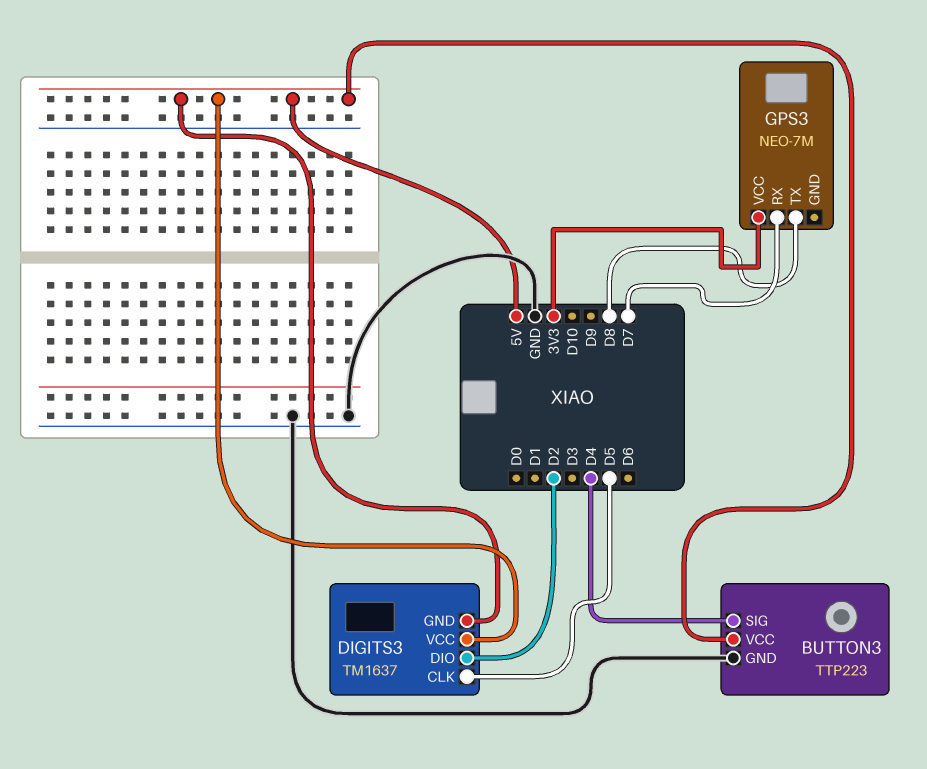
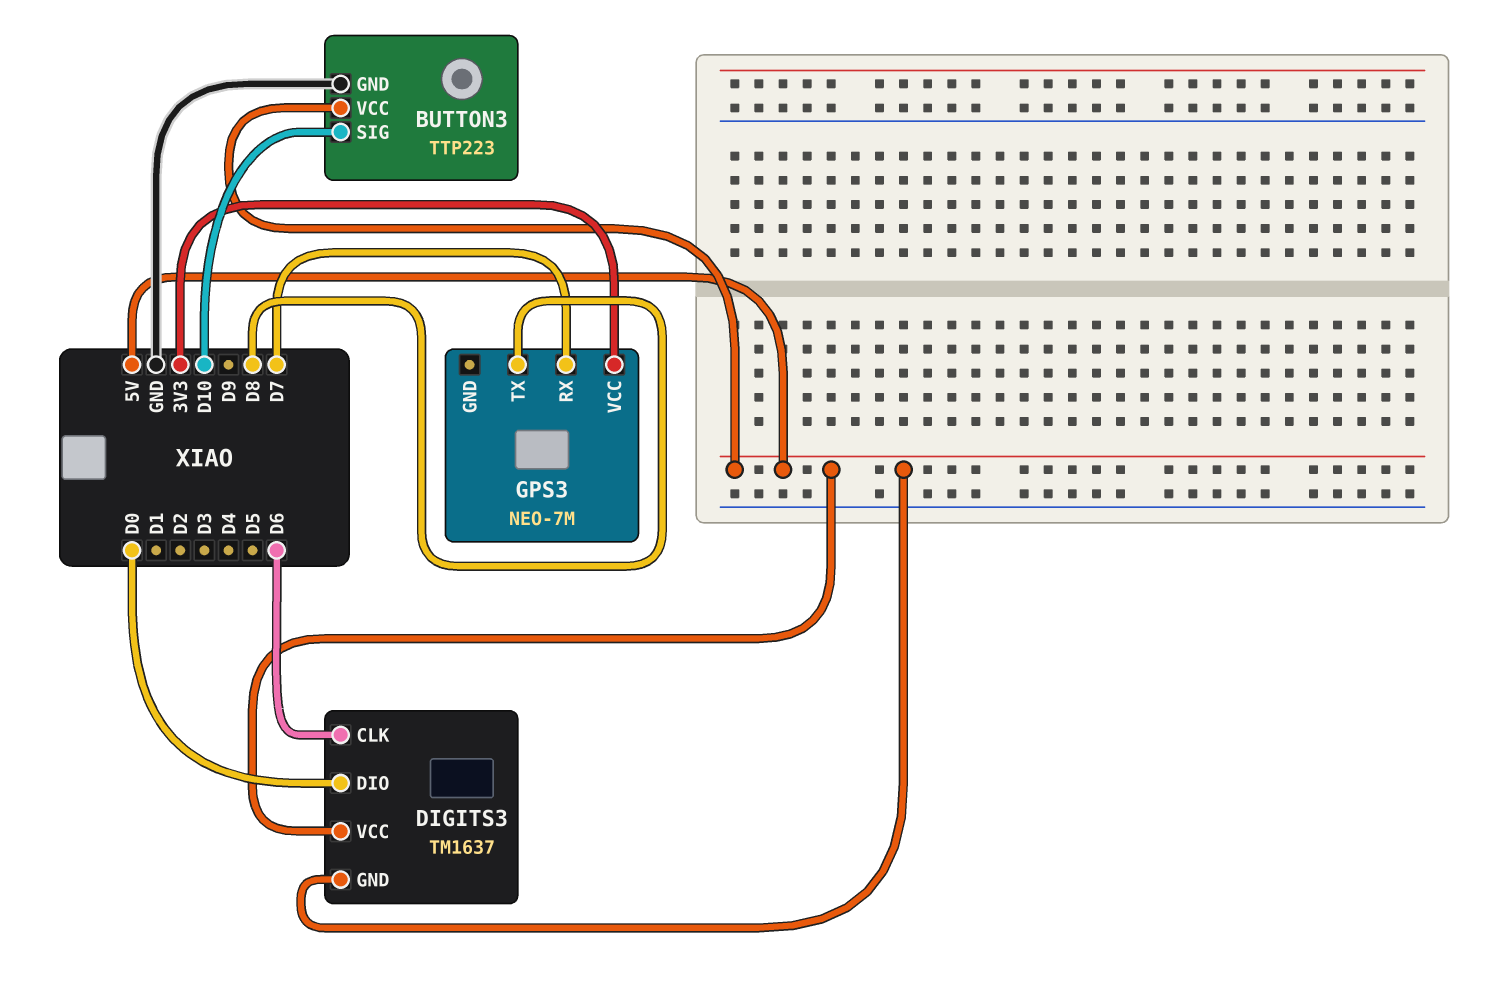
BUTTON3 pin SIG: D4 -> D10
DIGITS3 pin CLK: D5 -> D6
DIGITS3 pin DIO: D2 -> D0

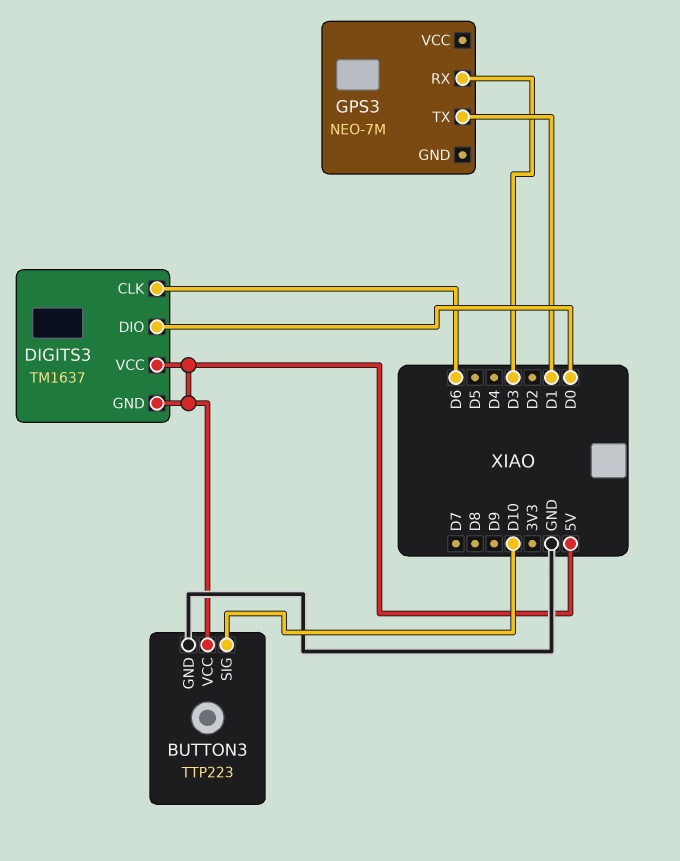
GPS3 pin RX: D7 -> D3
GPS3 pin TX: D8 -> D1
GPS3 pin VCC: 3V3 -> none

